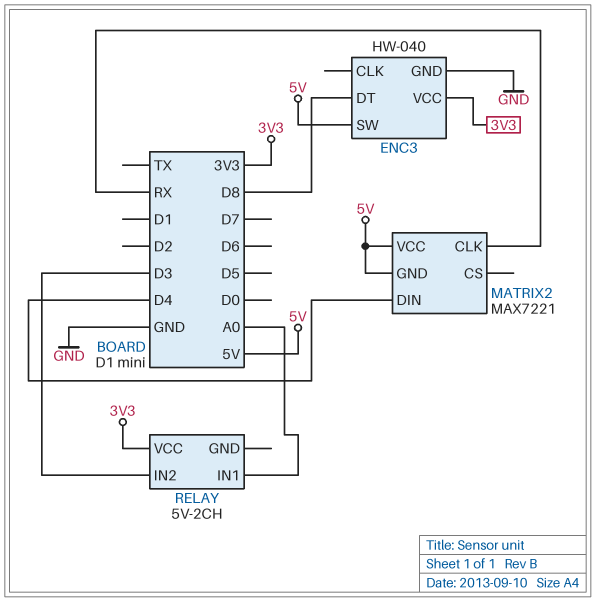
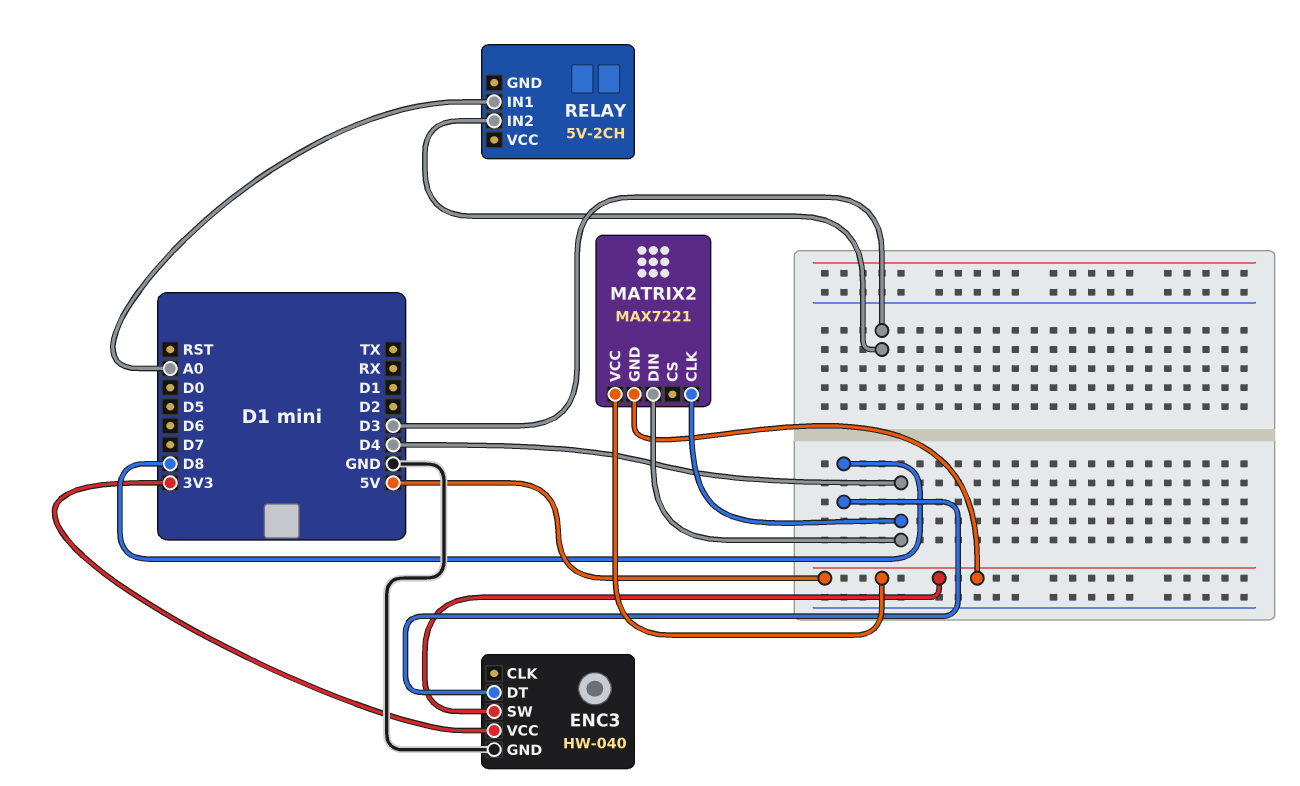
MATRIX2 pin CLK: RX -> D4
RELAY pin VCC: 3V3 -> none

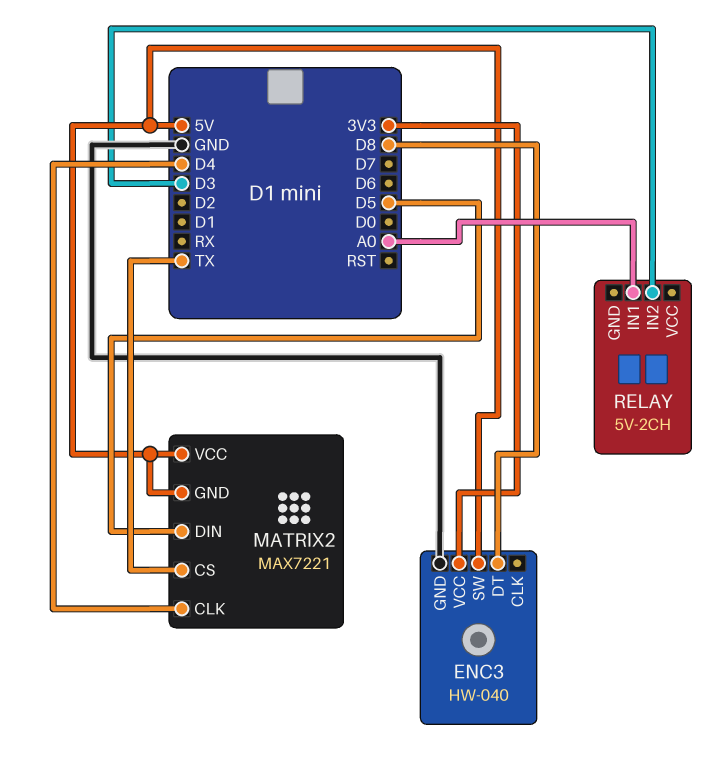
MATRIX2 pin CS: none -> TX
MATRIX2 pin DIN: D4 -> D5

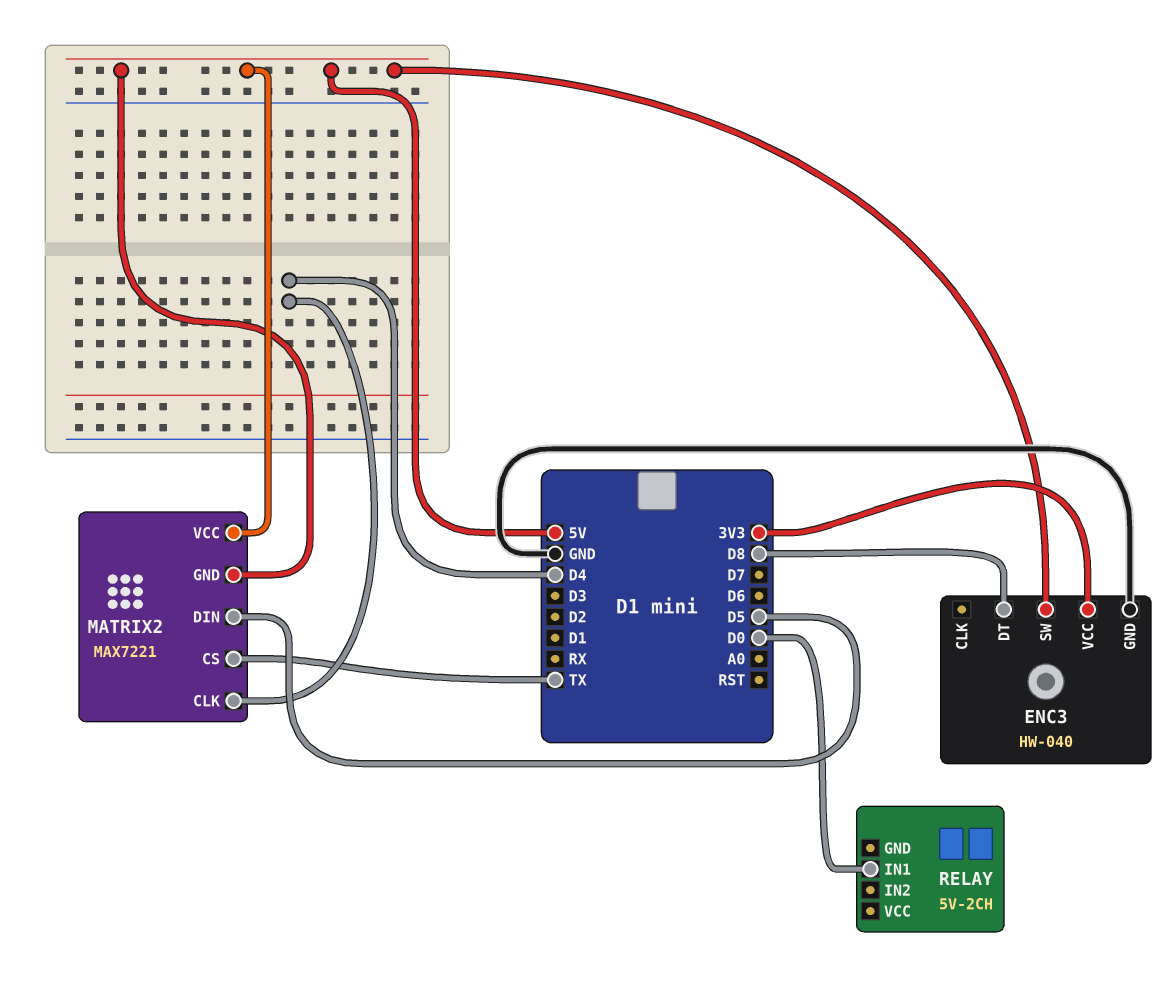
RELAY pin IN1: A0 -> D0
RELAY pin IN2: D3 -> none

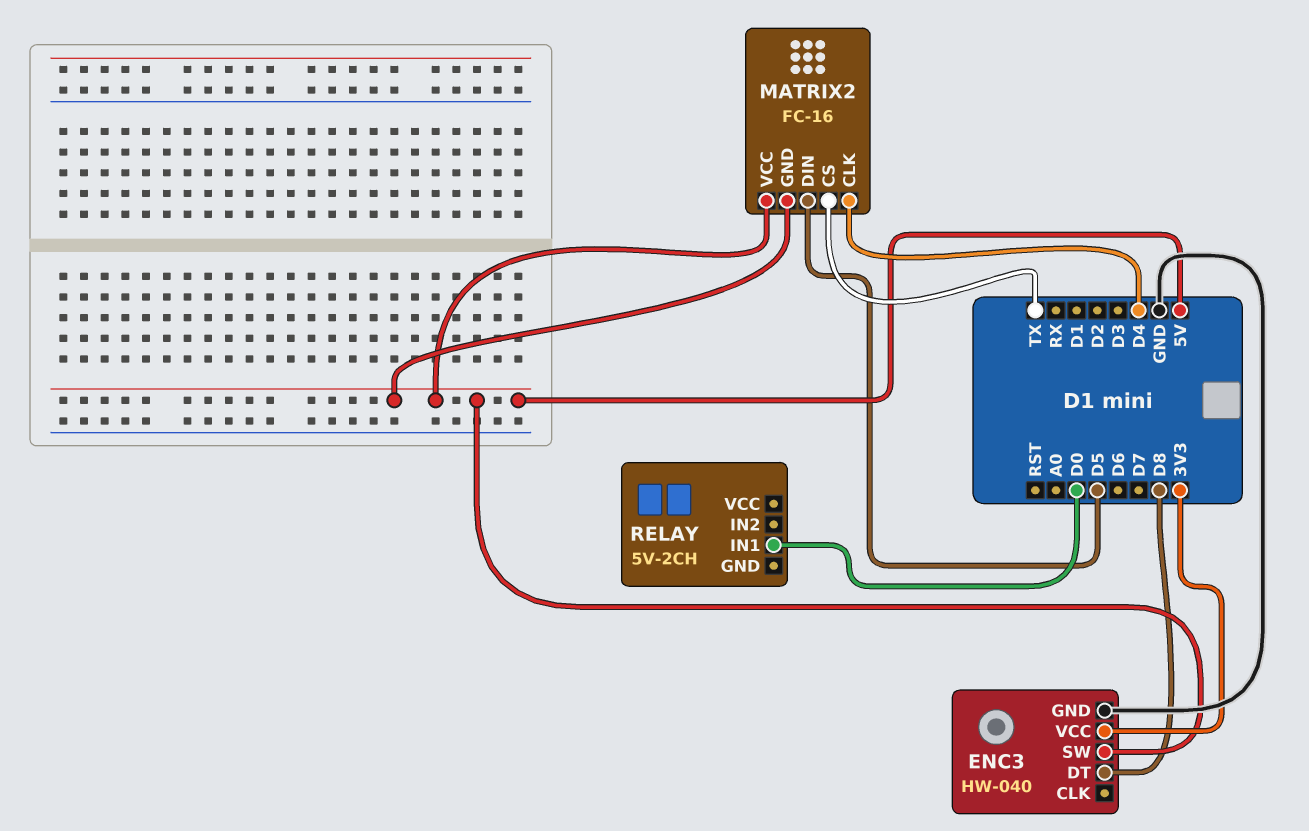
MATRIX2: MAX7221 -> FC-16

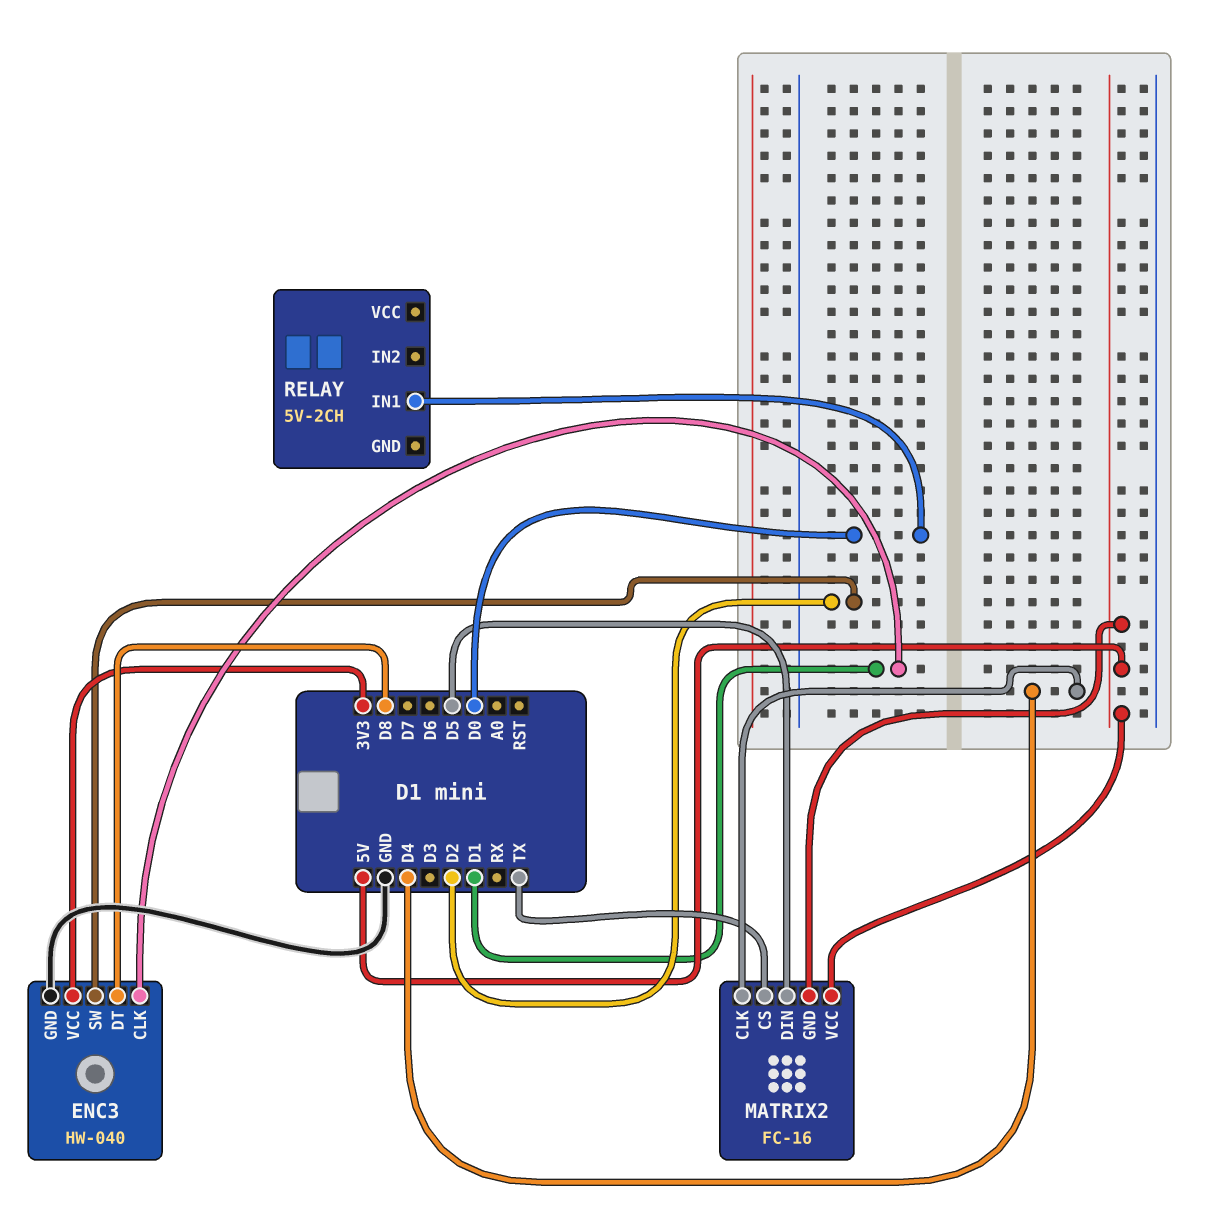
ENC3 pin CLK: none -> D1
ENC3 pin SW: 5V -> D2

